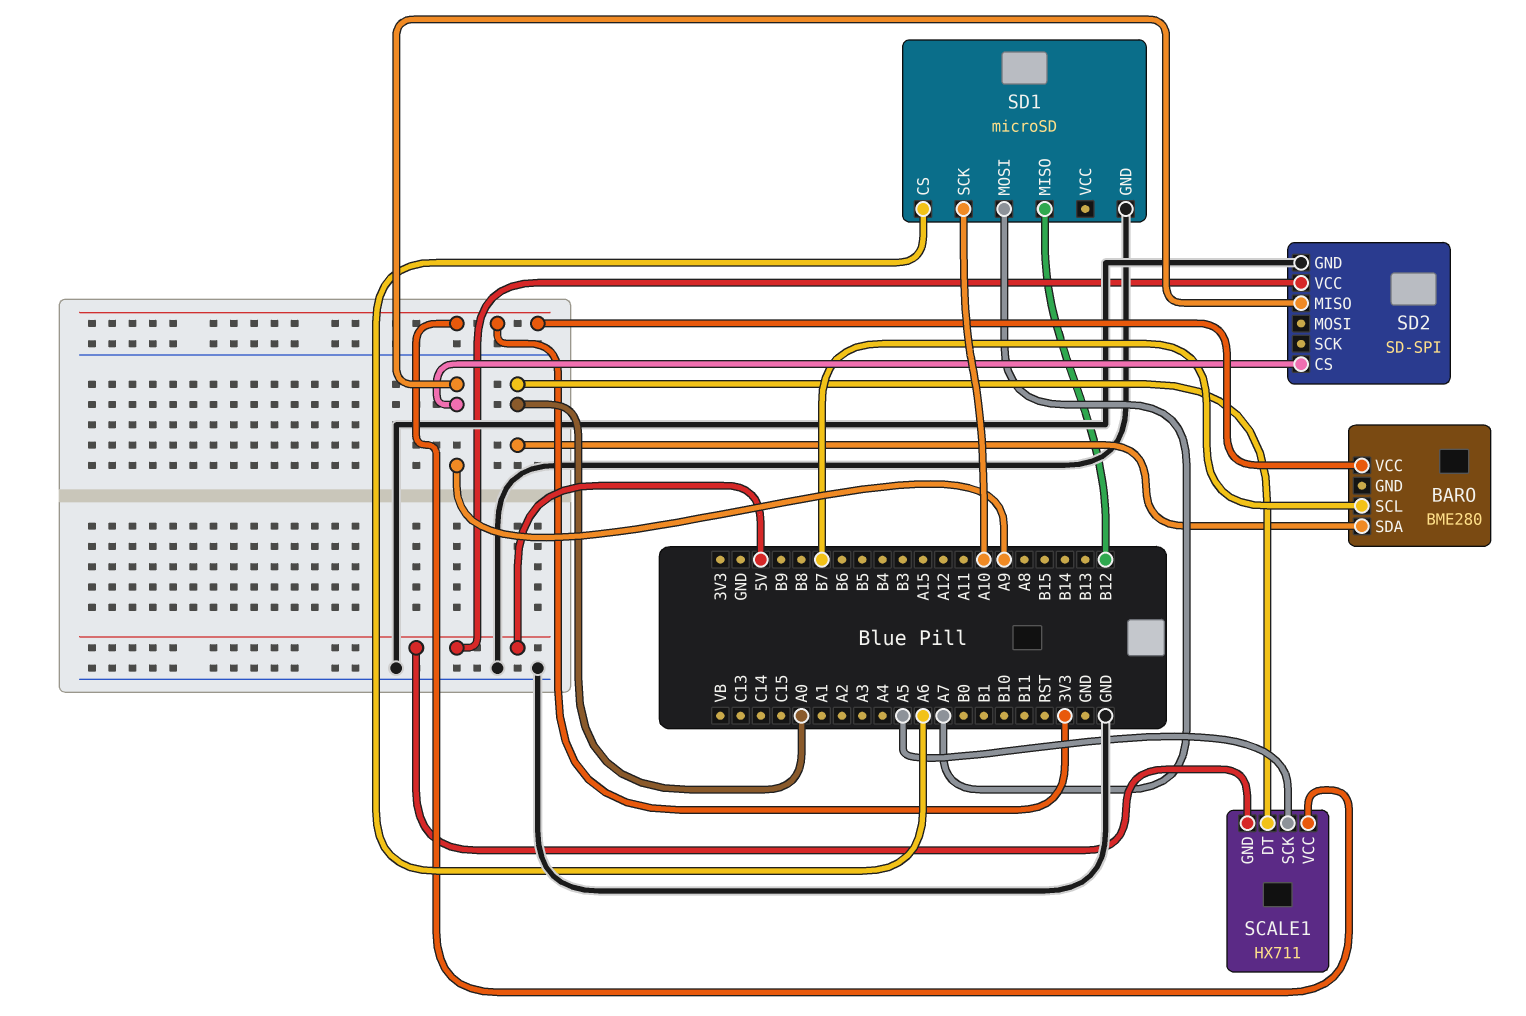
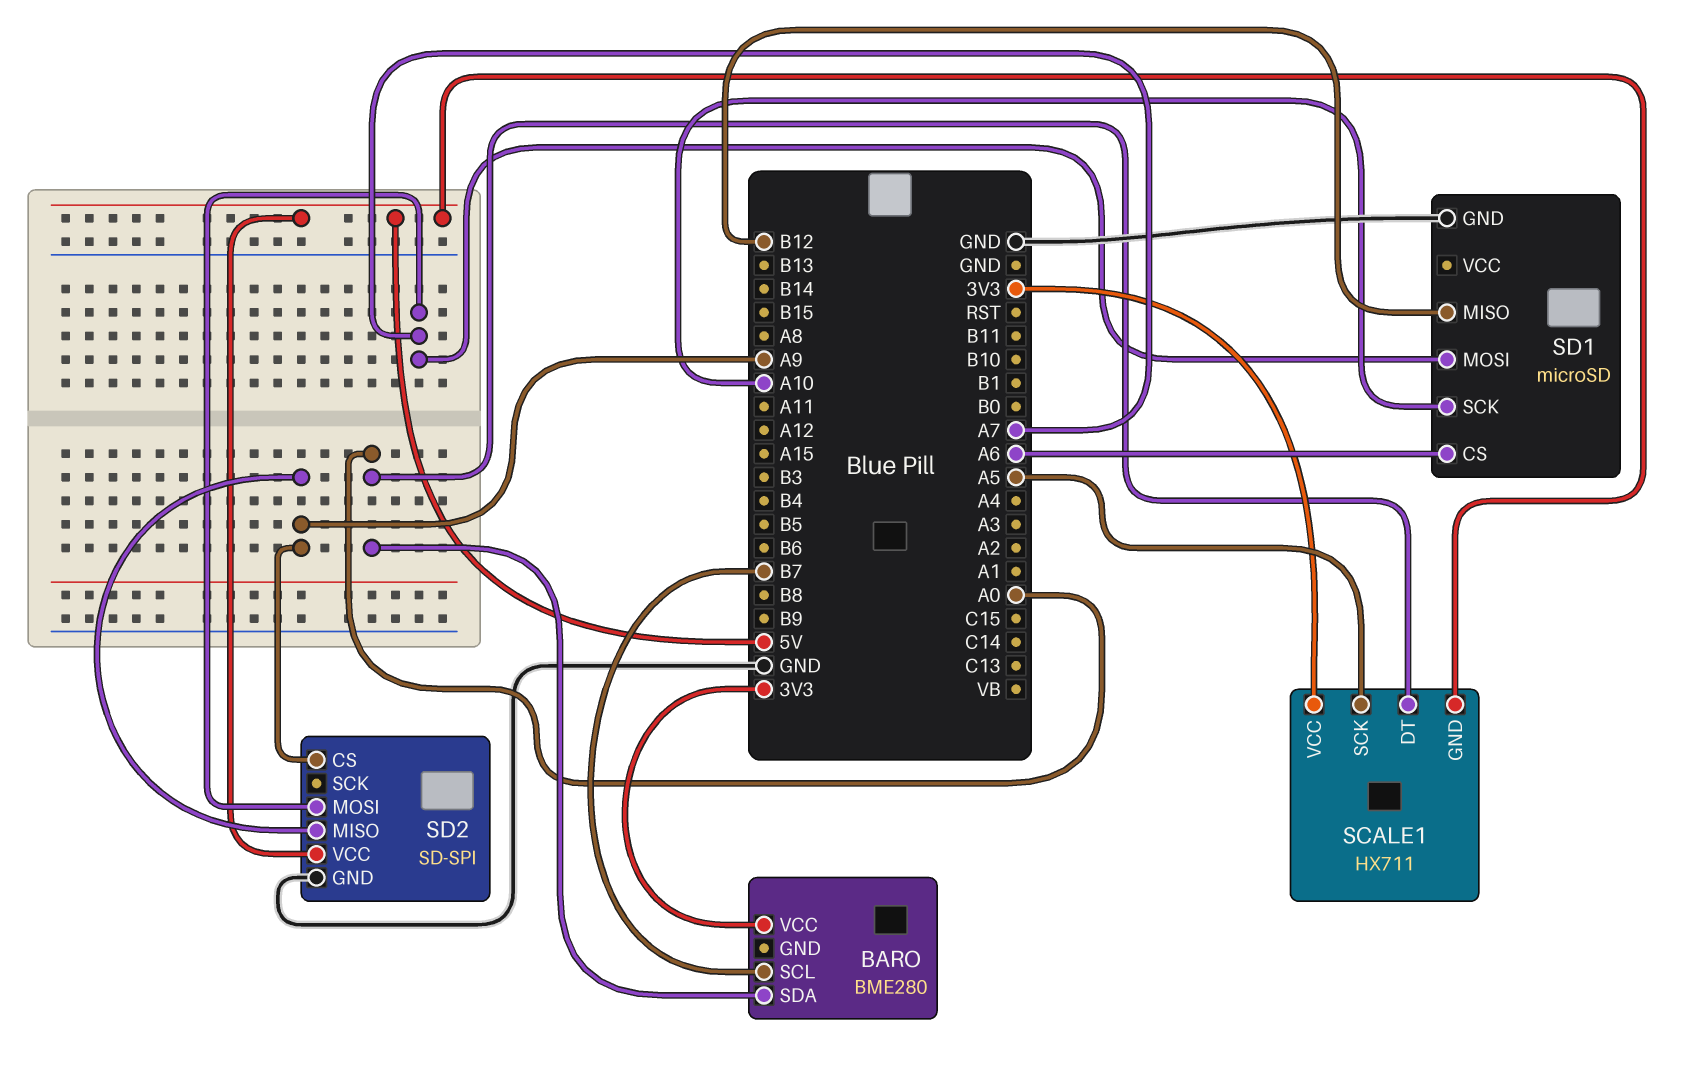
SD2 pin MOSI: none -> A7

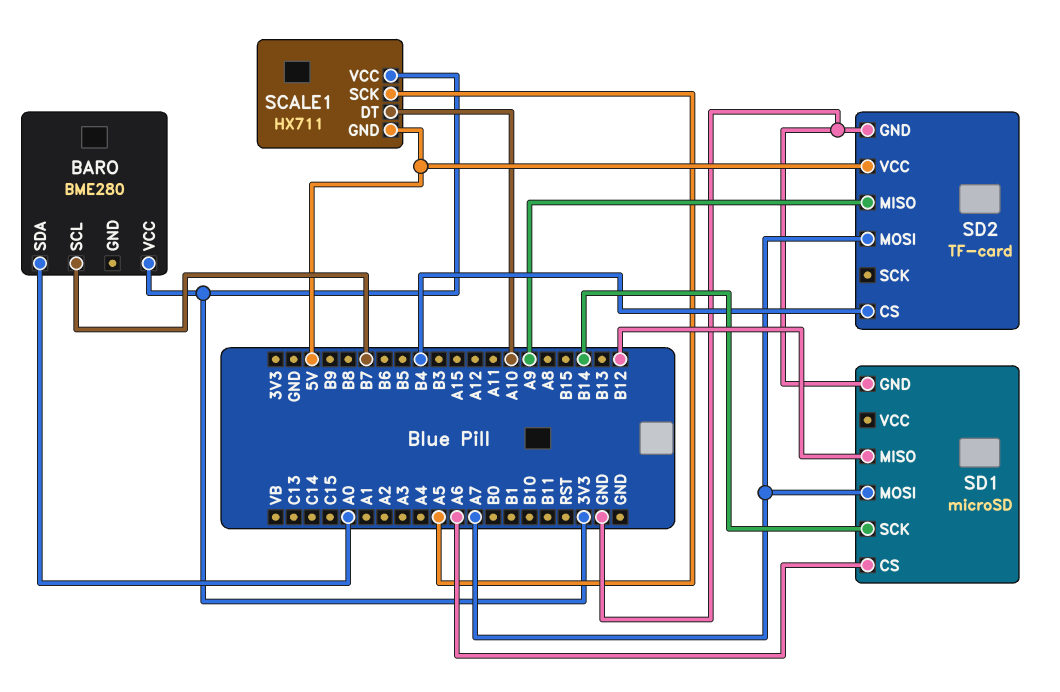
SCALE1 pin DT: A0 -> A10
SD1 pin SCK: A10 -> B14
SD2: SD-SPI -> TF-card
SD2 pin CS: A9 -> B4

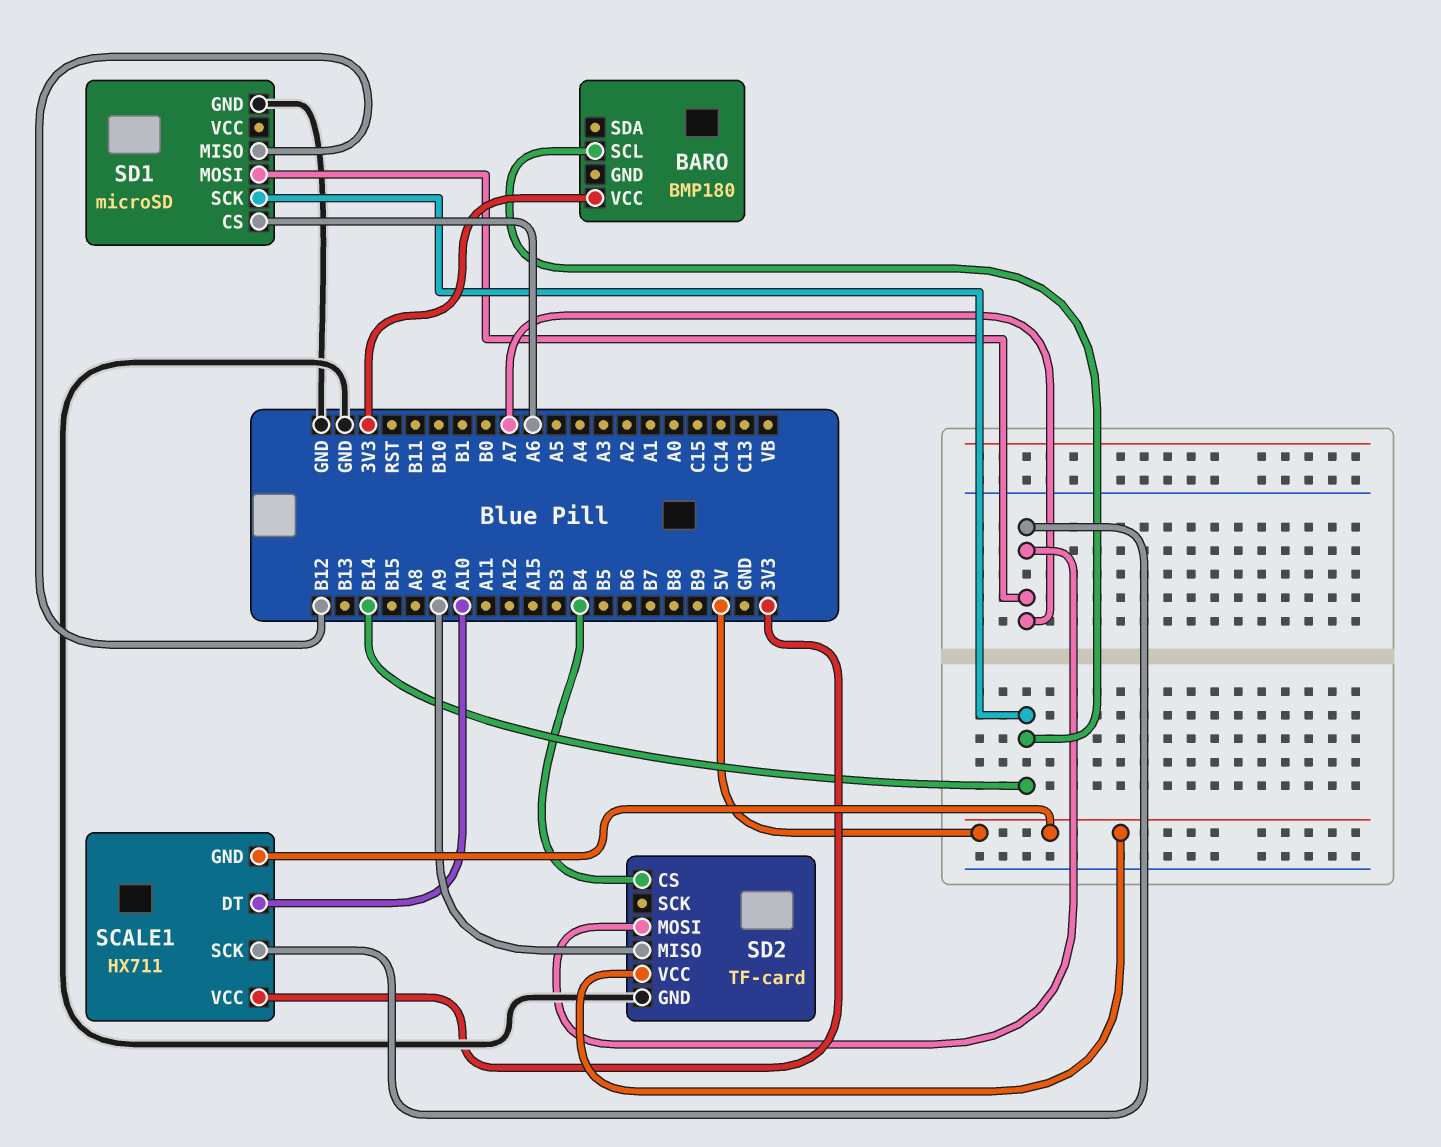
BARO: BME280 -> BMP180
BARO pin SCL: B7 -> B14
BARO pin SDA: A0 -> none
SCALE1 pin SCK: A5 -> A7

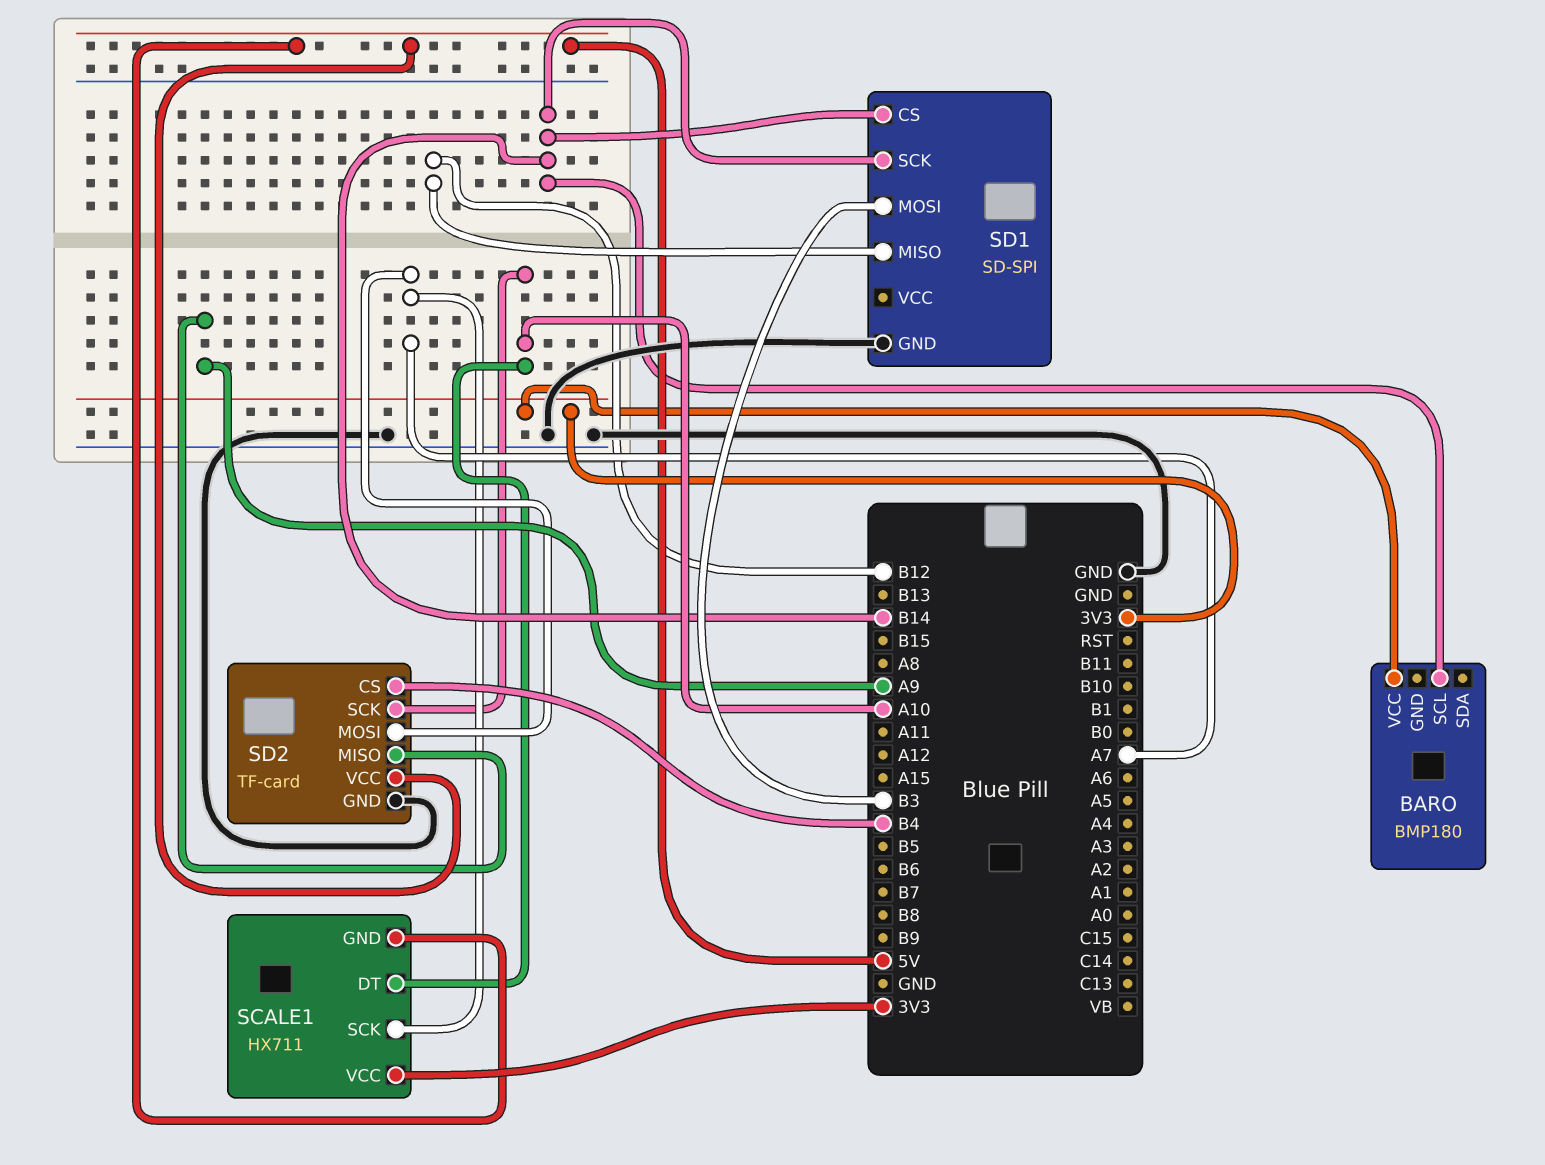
SD1: microSD -> SD-SPI
SD1 pin CS: A6 -> B14
SD1 pin MOSI: A7 -> B3
SD2 pin SCK: none -> A10

